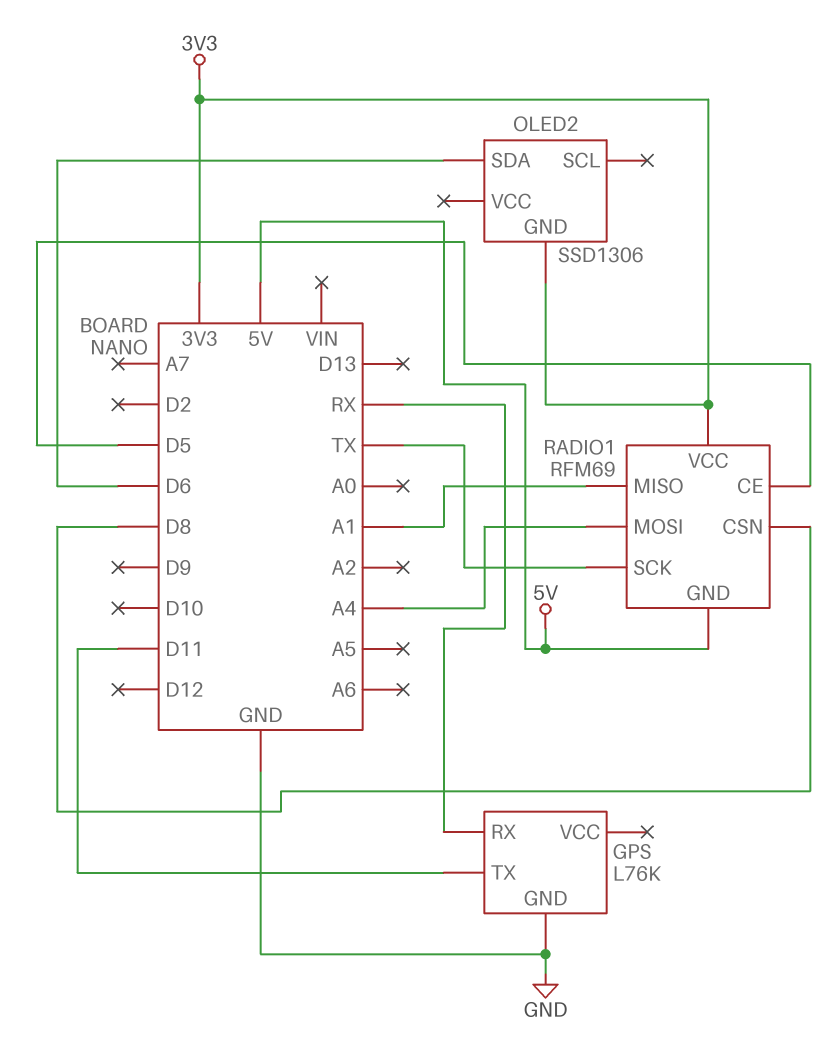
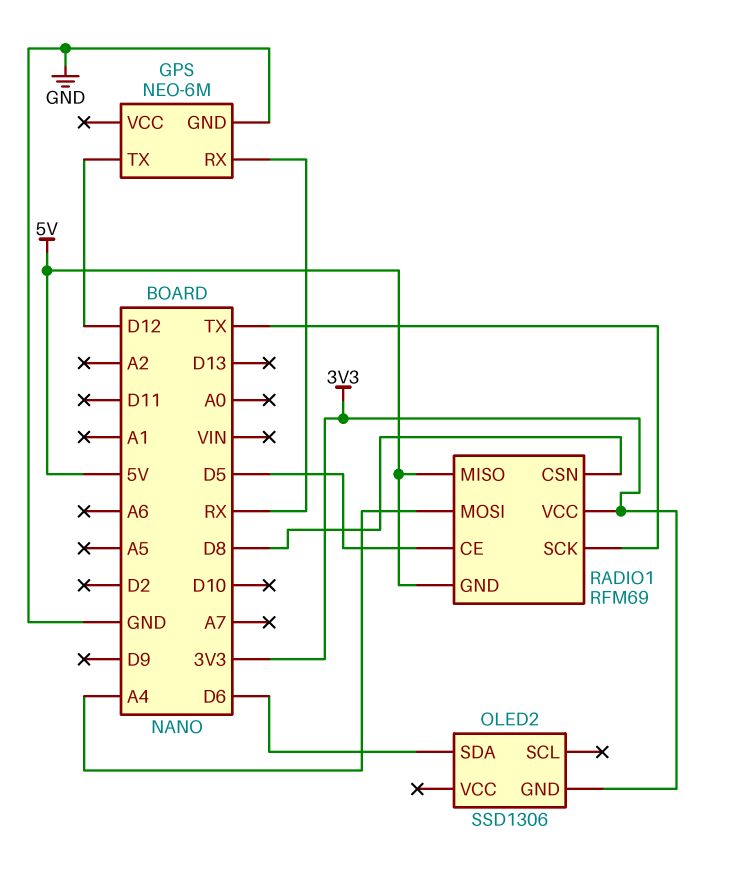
GPS: L76K -> NEO-6M
GPS pin TX: D11 -> D12
RADIO1 pin MISO: A1 -> 5V

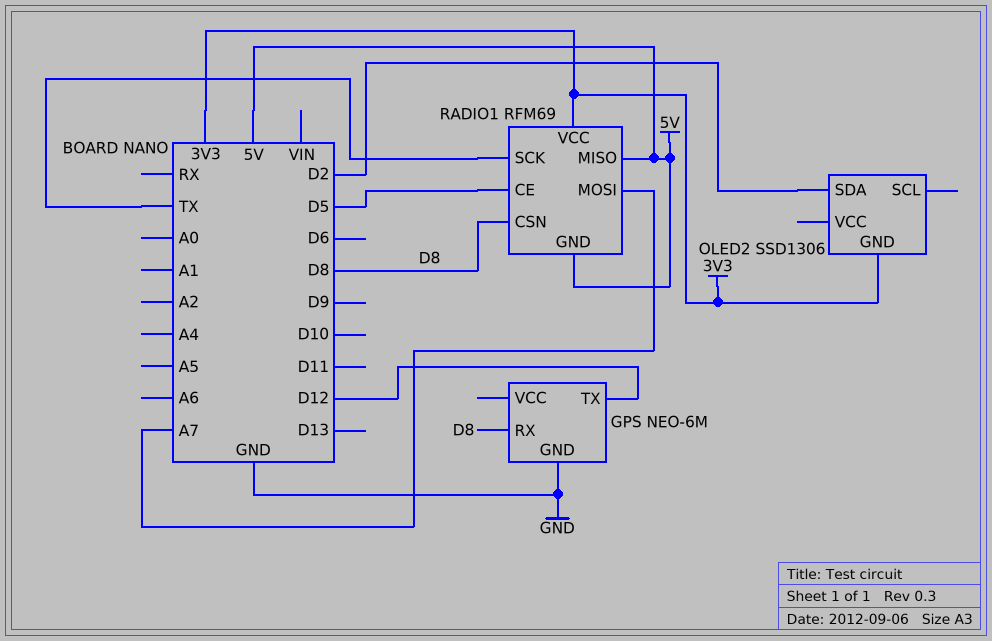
GPS pin RX: RX -> D8
OLED2 pin SDA: D6 -> D2
RADIO1 pin MOSI: A4 -> A7

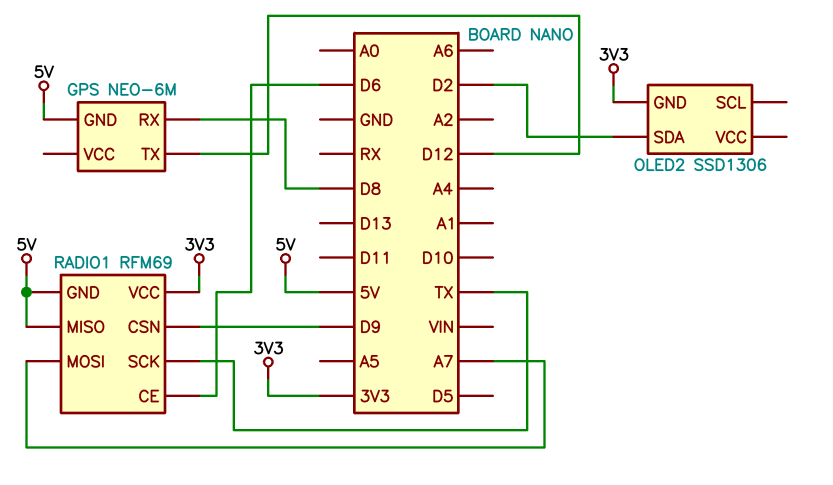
GPS pin GND: GND -> 5V
RADIO1 pin CE: D5 -> D6
RADIO1 pin CSN: D8 -> D9

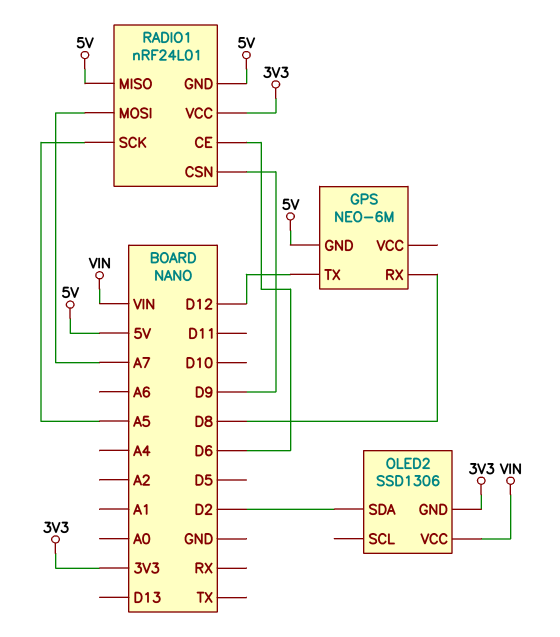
OLED2 pin VCC: none -> VIN
RADIO1: RFM69 -> nRF24L01
RADIO1 pin SCK: TX -> A5

